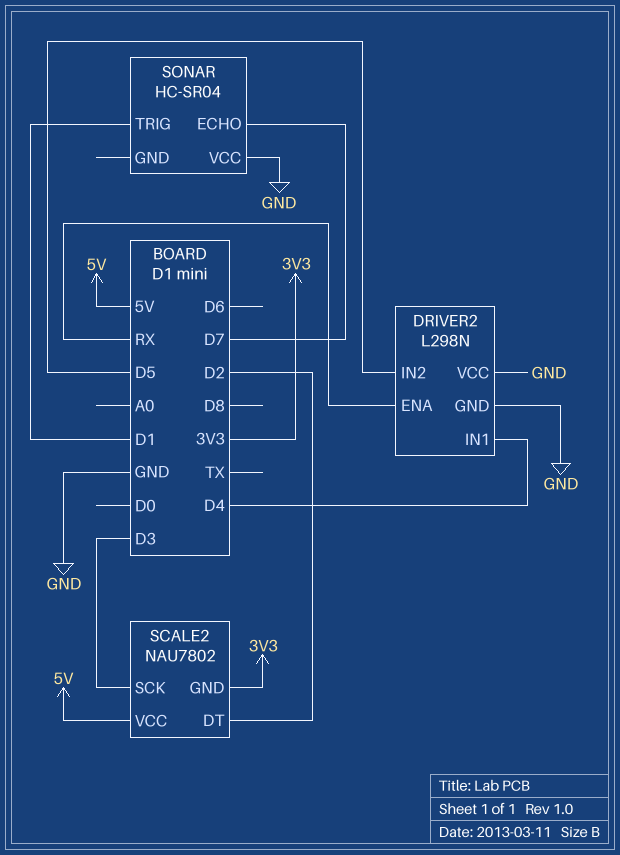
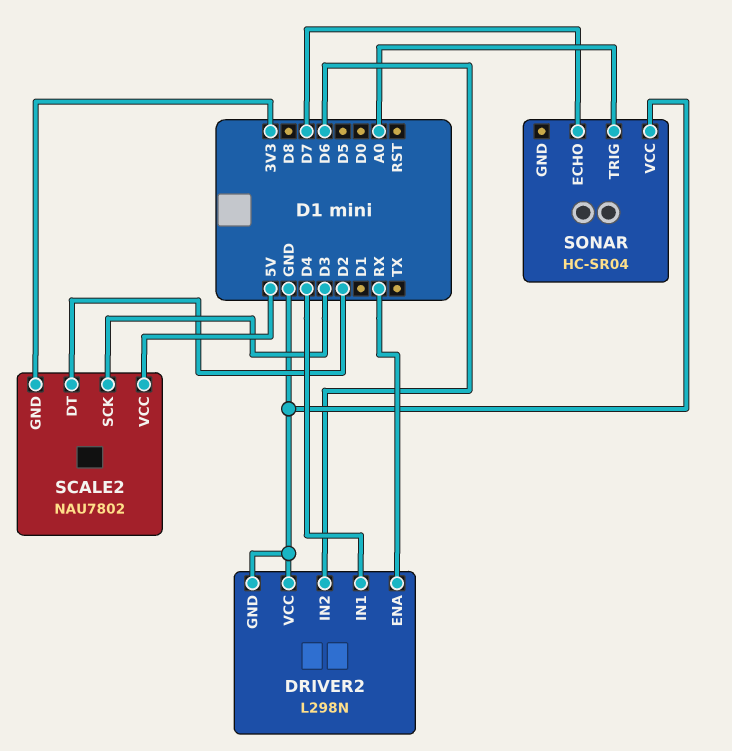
DRIVER2 pin IN2: D5 -> D6
SONAR pin TRIG: D1 -> A0

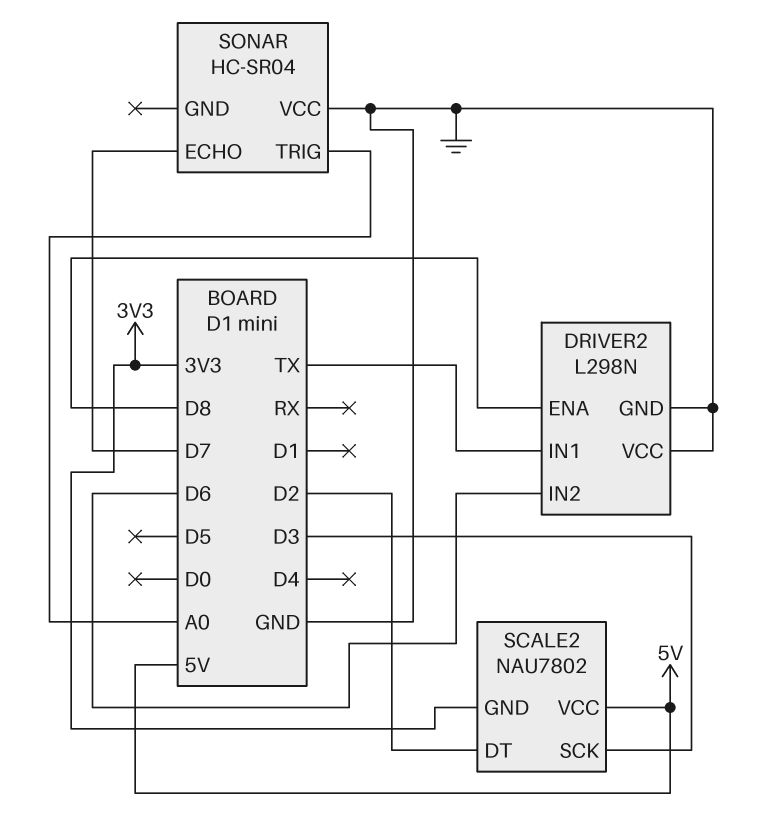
DRIVER2 pin ENA: RX -> D8
DRIVER2 pin IN1: D4 -> TX

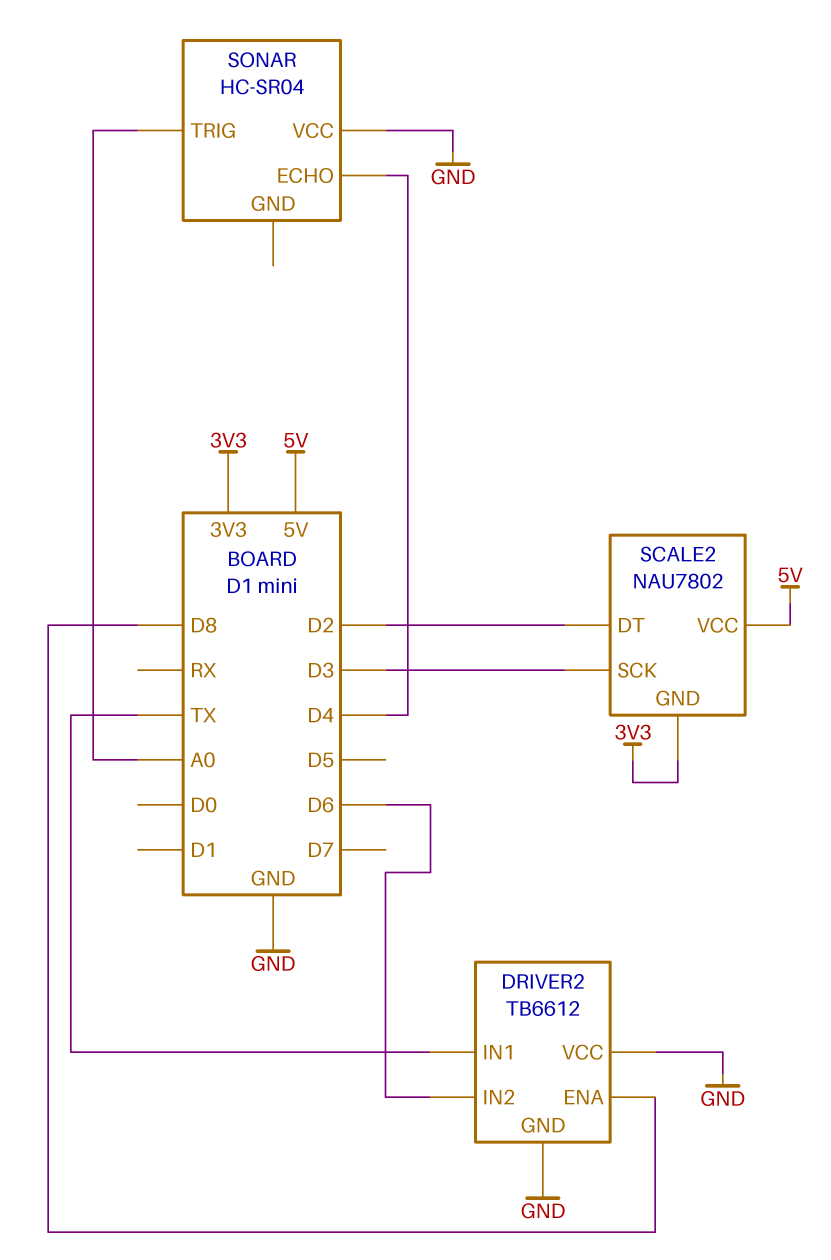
DRIVER2: L298N -> TB6612
SONAR pin ECHO: D7 -> D4

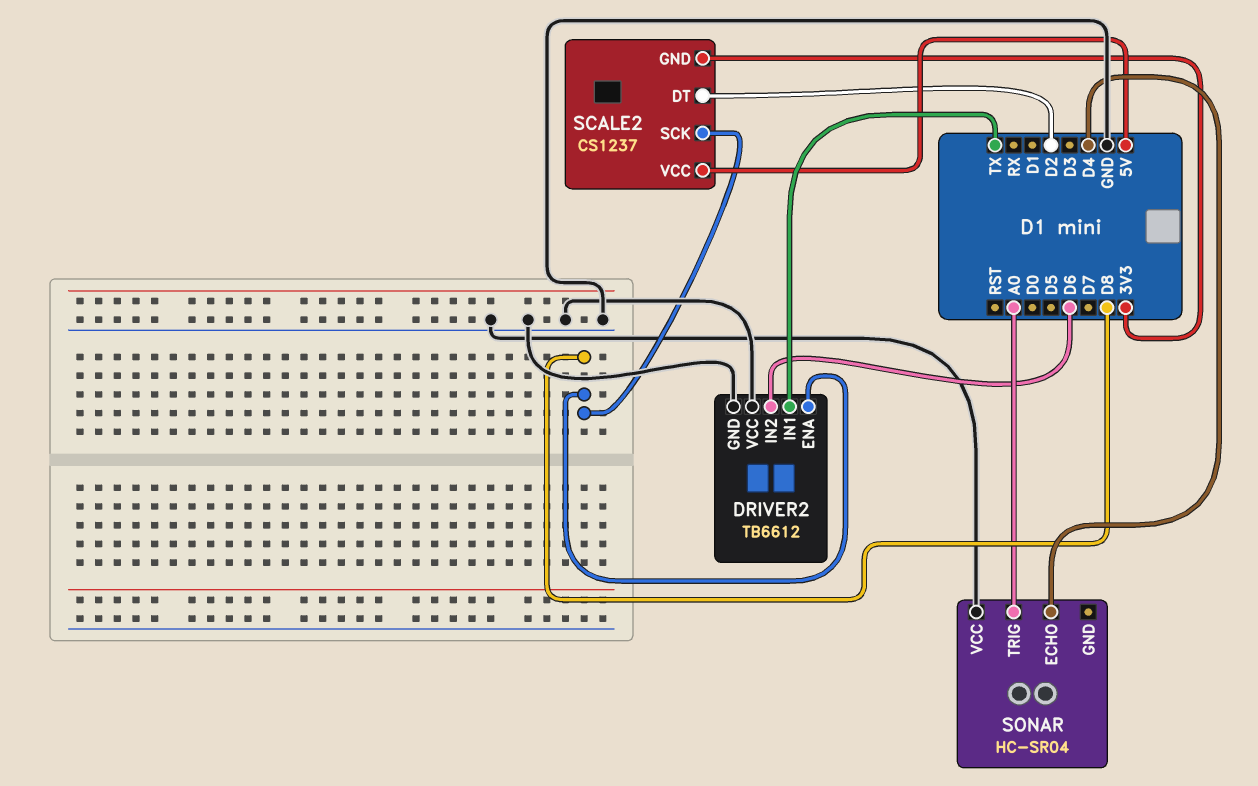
SCALE2: NAU7802 -> CS1237
SCALE2 pin SCK: D3 -> D8

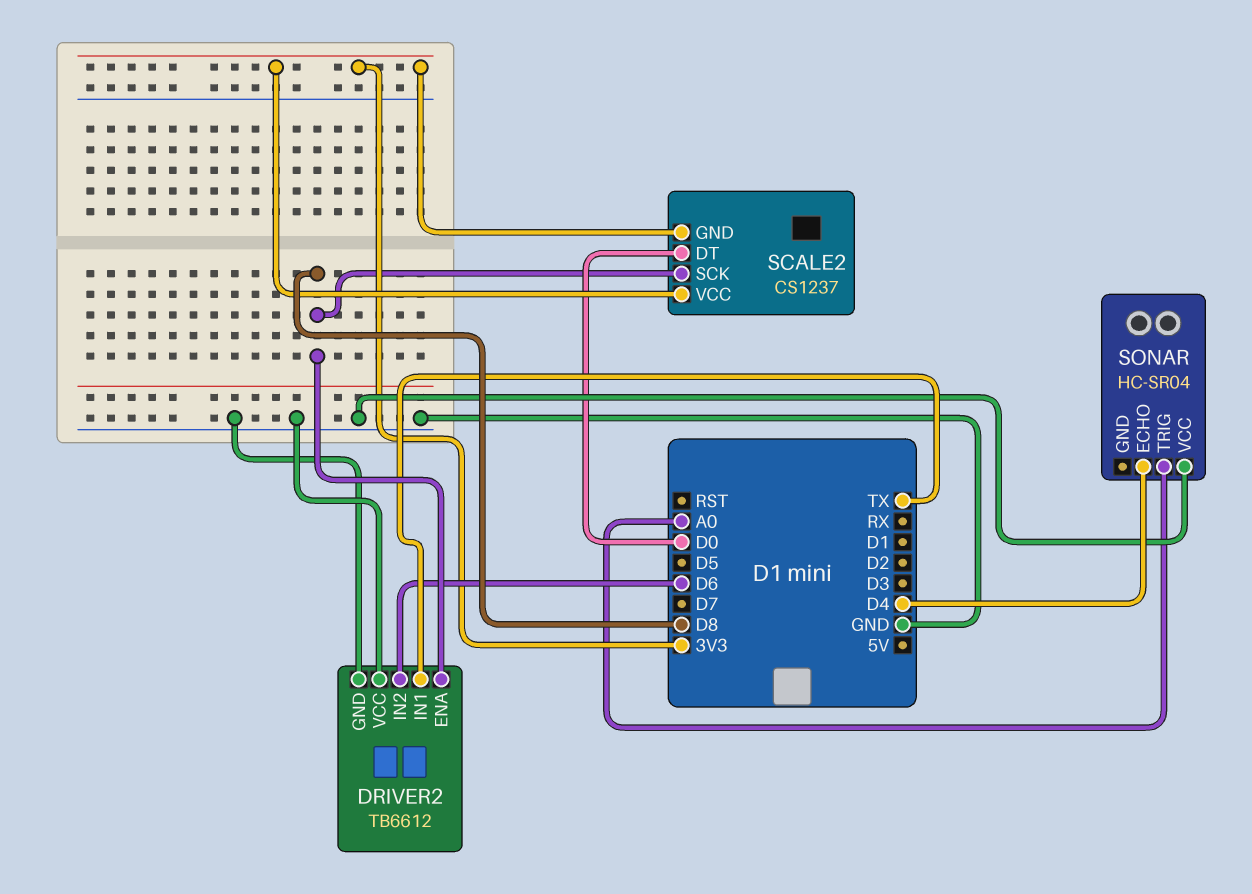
SCALE2 pin DT: D2 -> D0
SCALE2 pin VCC: 5V -> 3V3

